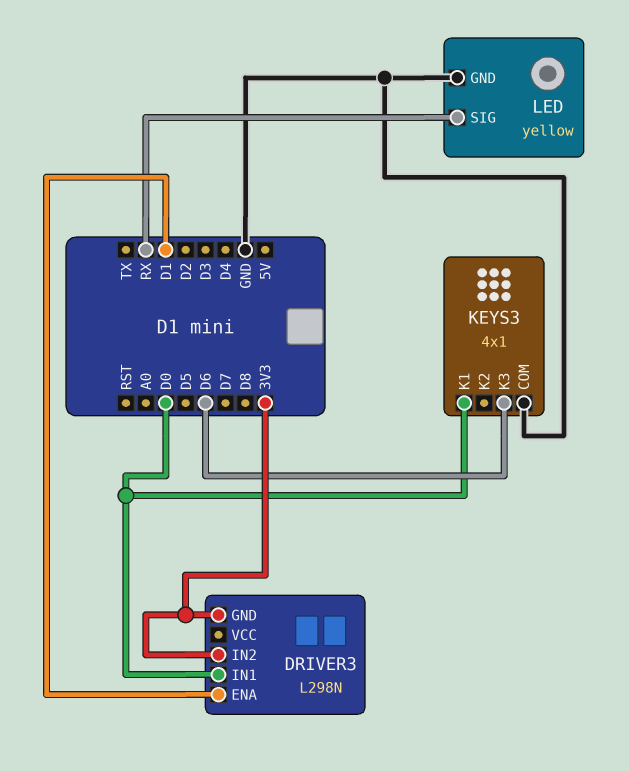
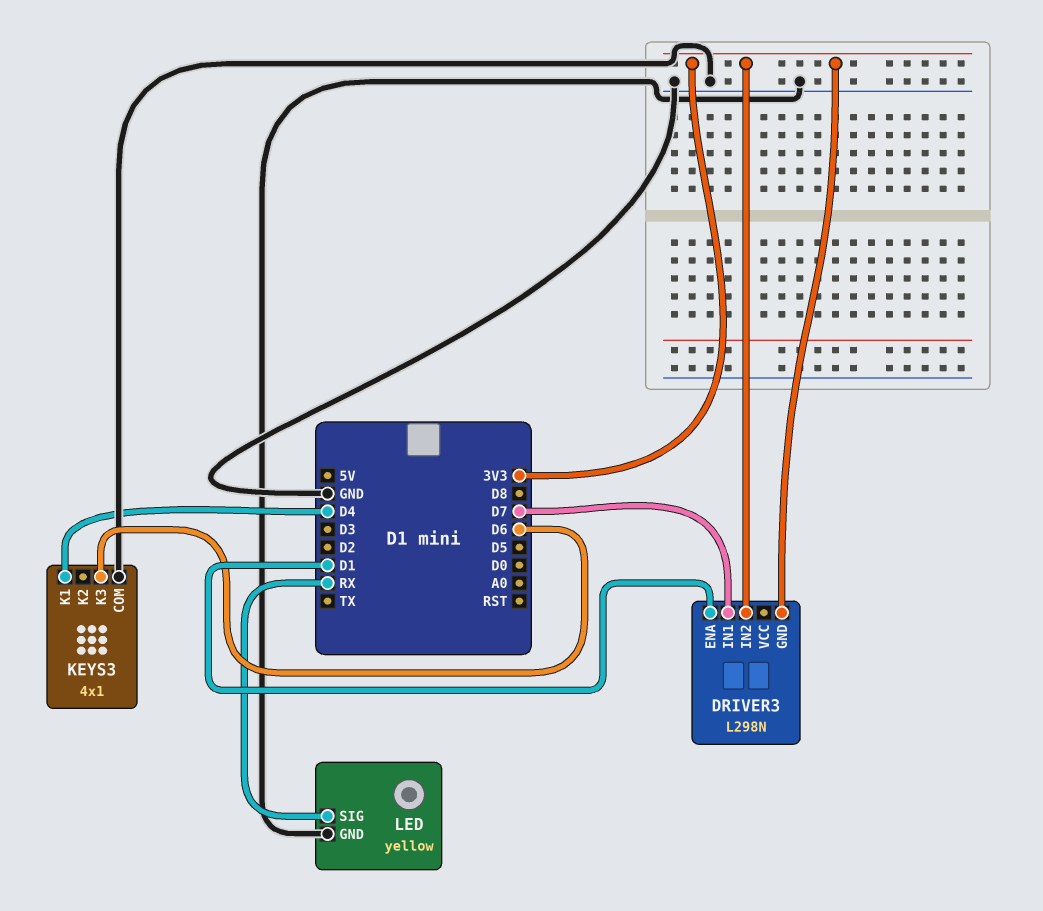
DRIVER3 pin IN1: D0 -> D7
KEYS3 pin K1: D0 -> D4

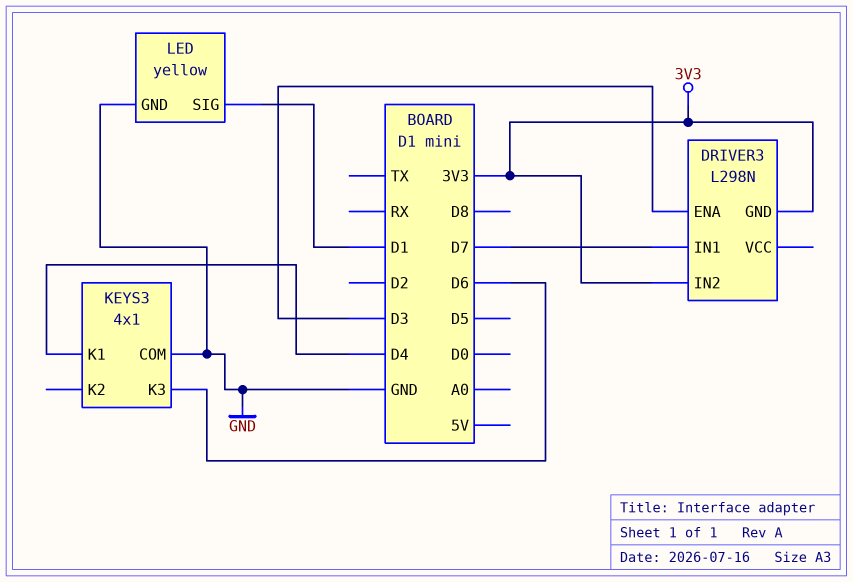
DRIVER3 pin ENA: D1 -> D3
LED pin SIG: RX -> D1

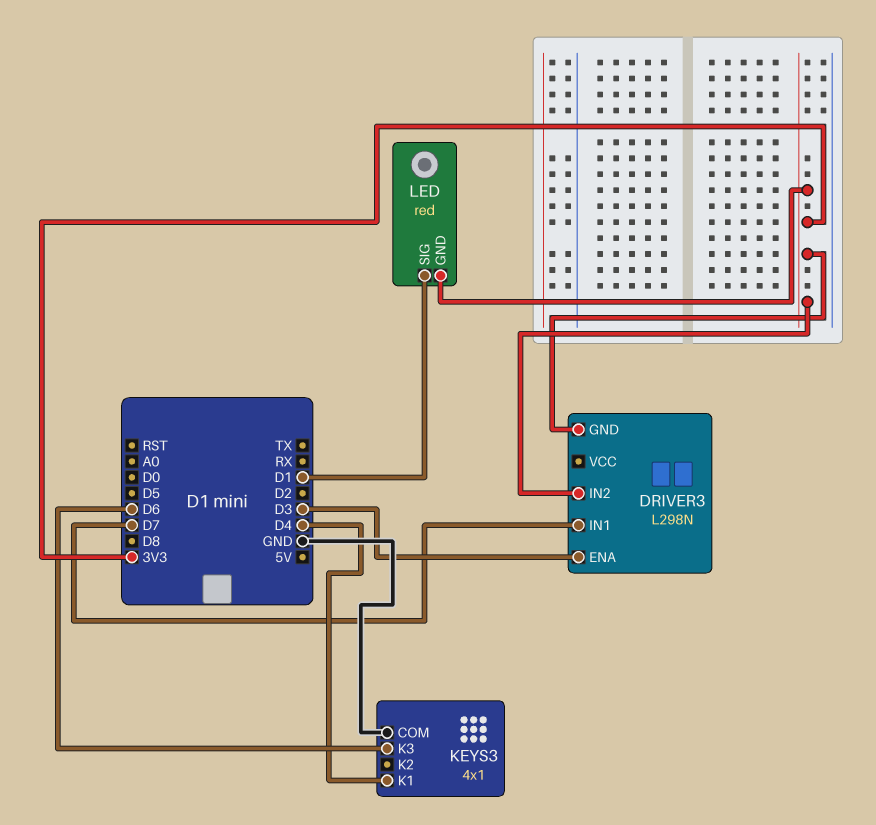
LED: yellow -> red
LED pin GND: GND -> 3V3

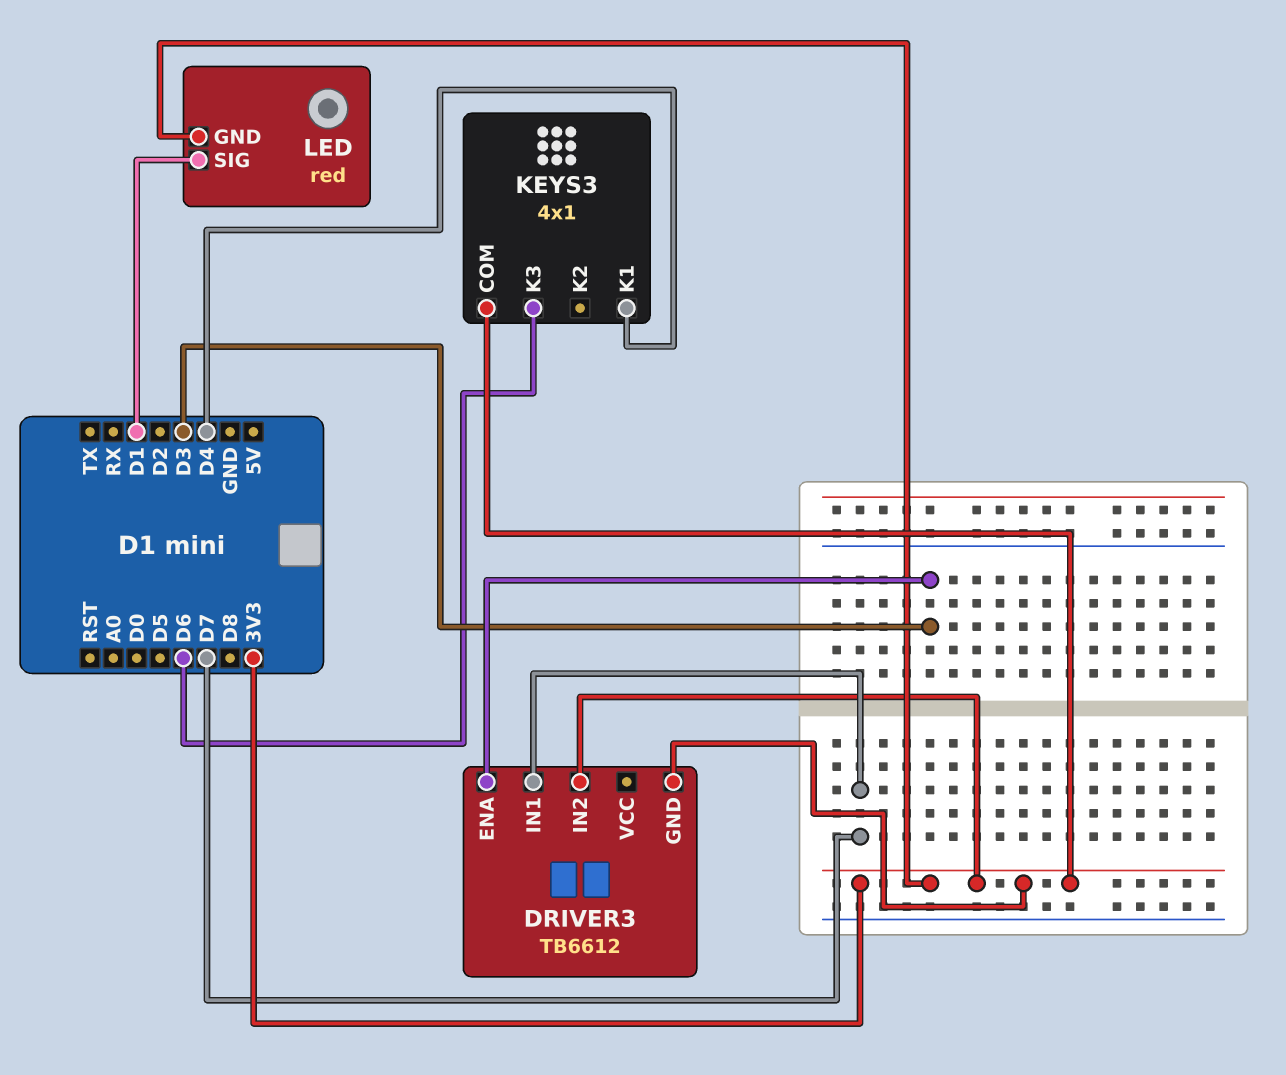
DRIVER3: L298N -> TB6612
KEYS3 pin COM: GND -> 3V3

